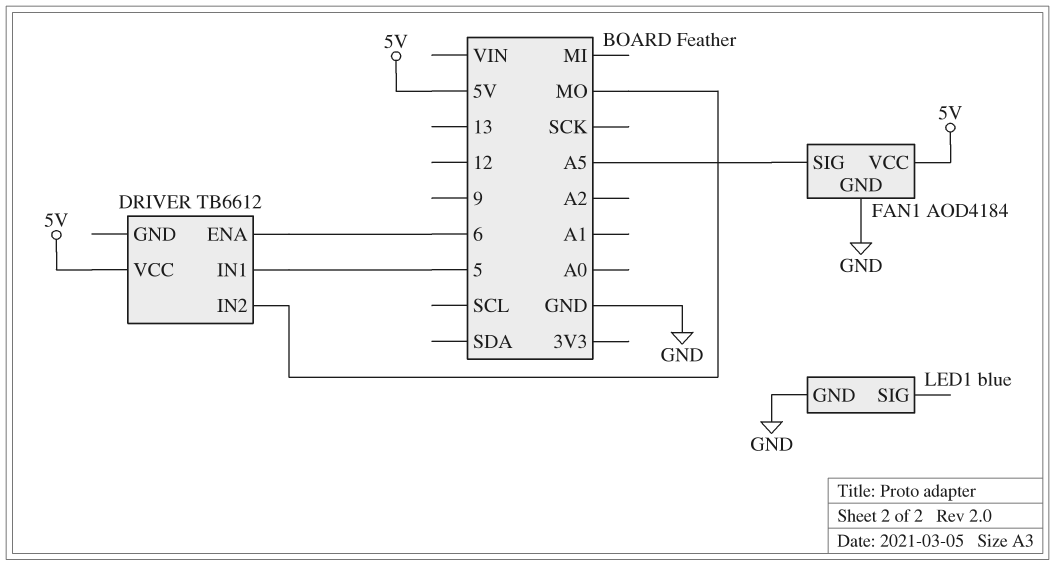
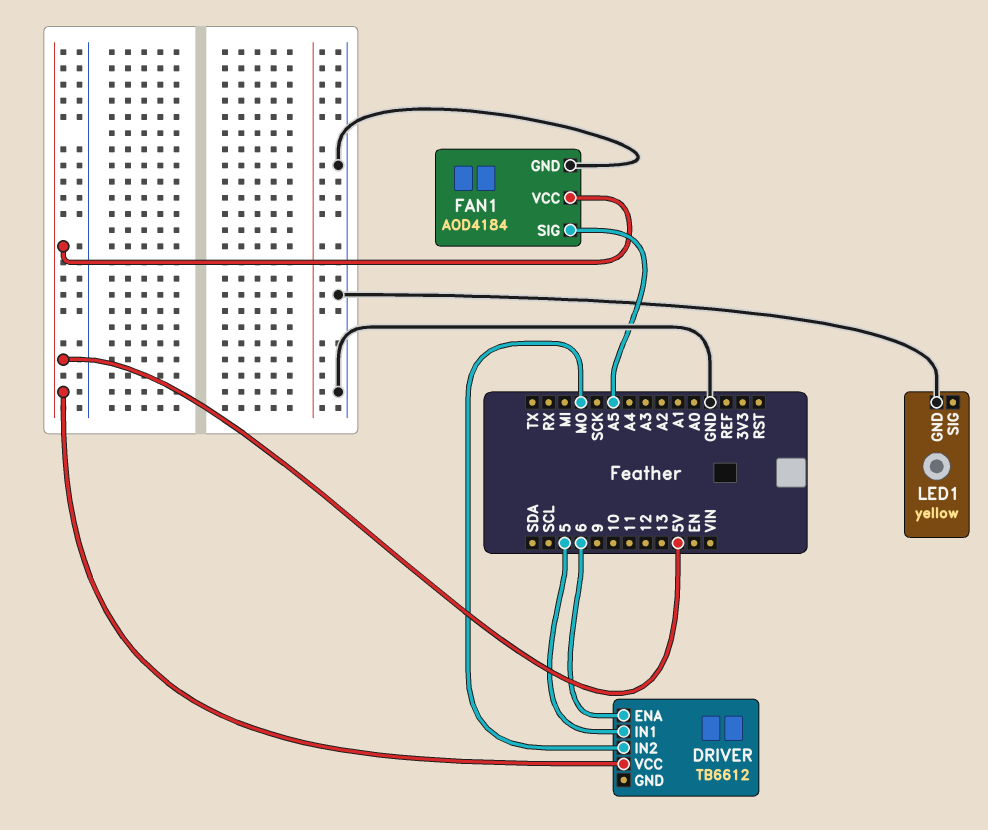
LED1: blue -> yellow

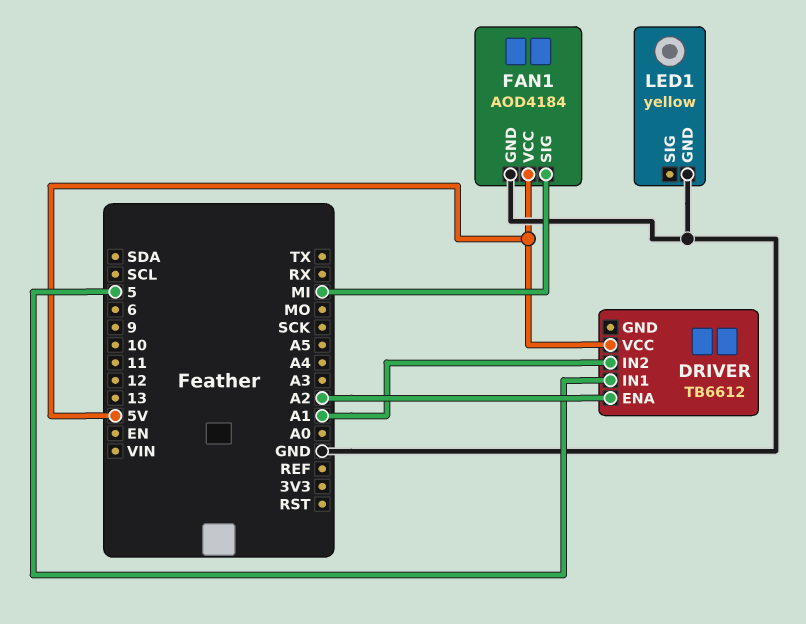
DRIVER pin ENA: 6 -> A2
DRIVER pin IN2: MO -> A1
FAN1 pin SIG: A5 -> MI

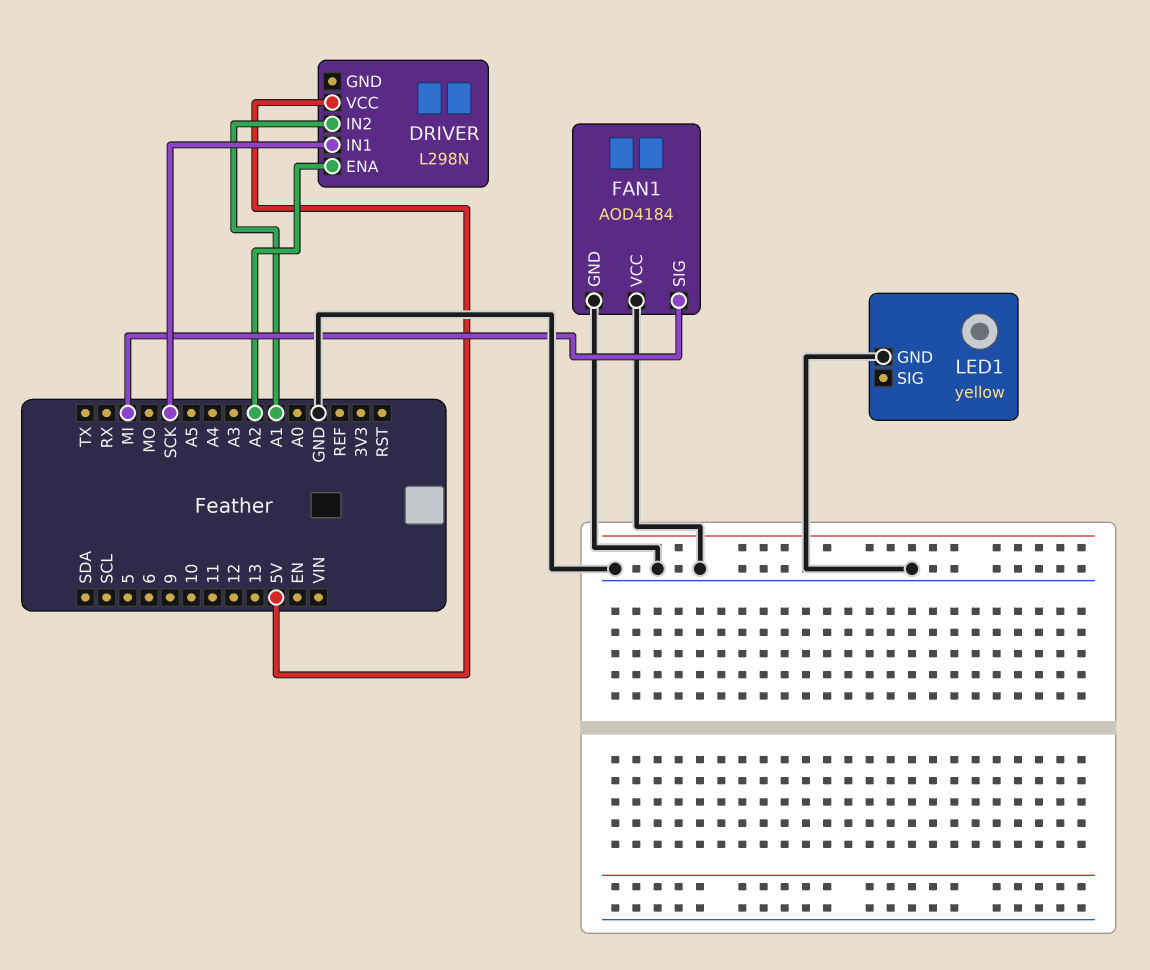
DRIVER: TB6612 -> L298N
DRIVER pin IN1: 5 -> SCK
FAN1 pin VCC: 5V -> GND

